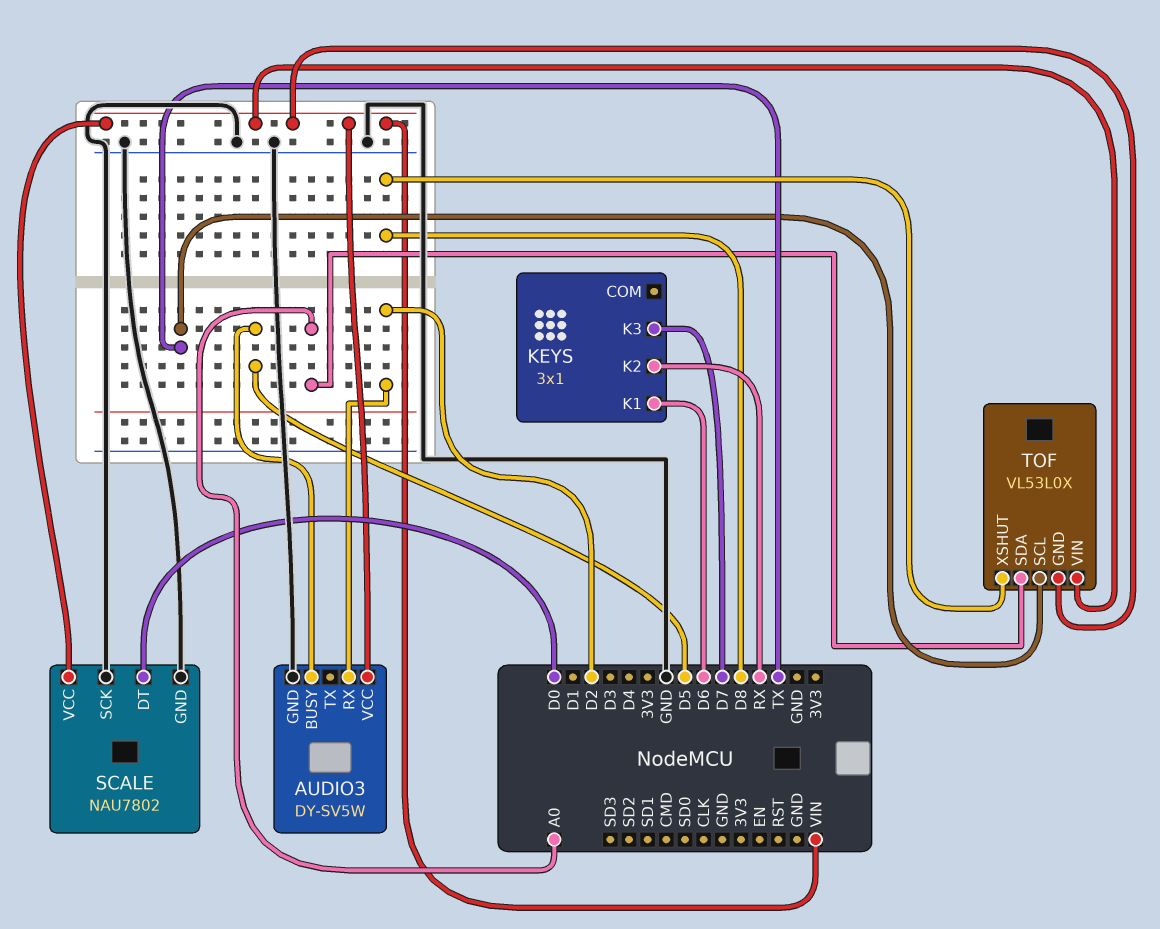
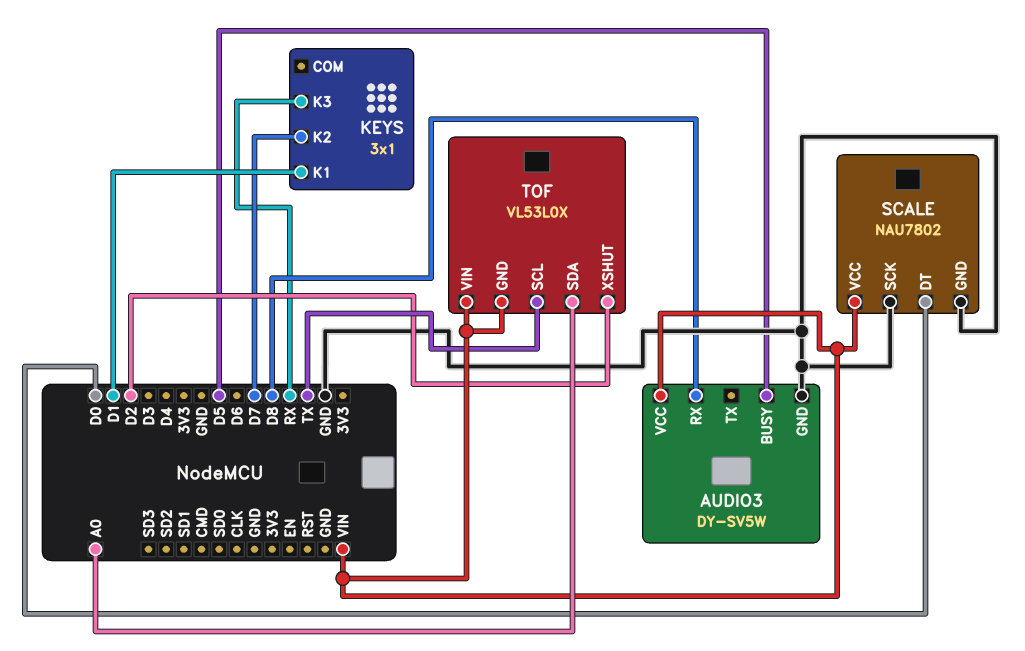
AUDIO3 pin RX: D2 -> D8
KEYS pin K1: D6 -> D1
KEYS pin K2: RX -> D7
KEYS pin K3: D7 -> RX
TOF pin XSHUT: D8 -> D2

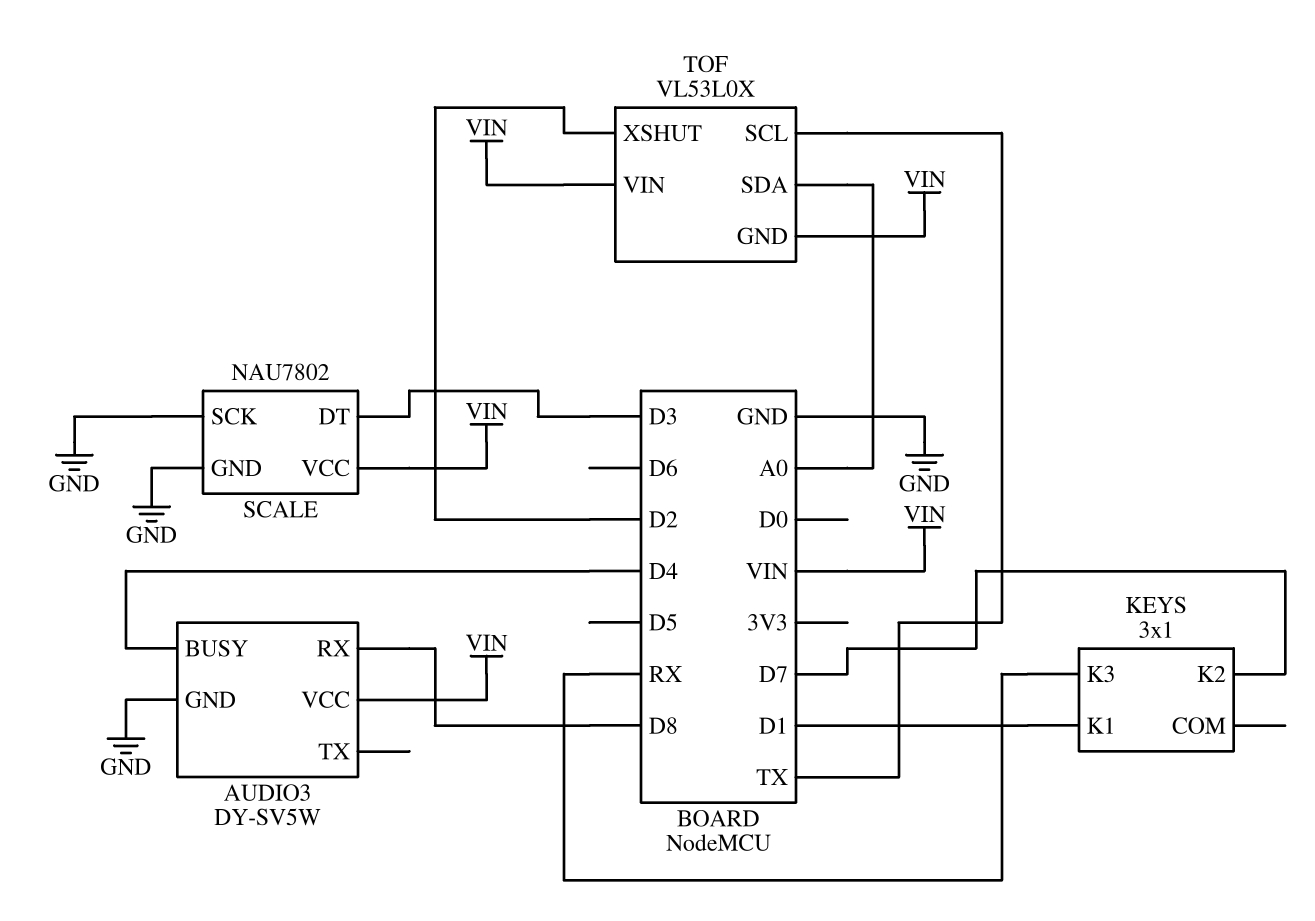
AUDIO3 pin BUSY: D5 -> D4
SCALE pin DT: D0 -> D3

